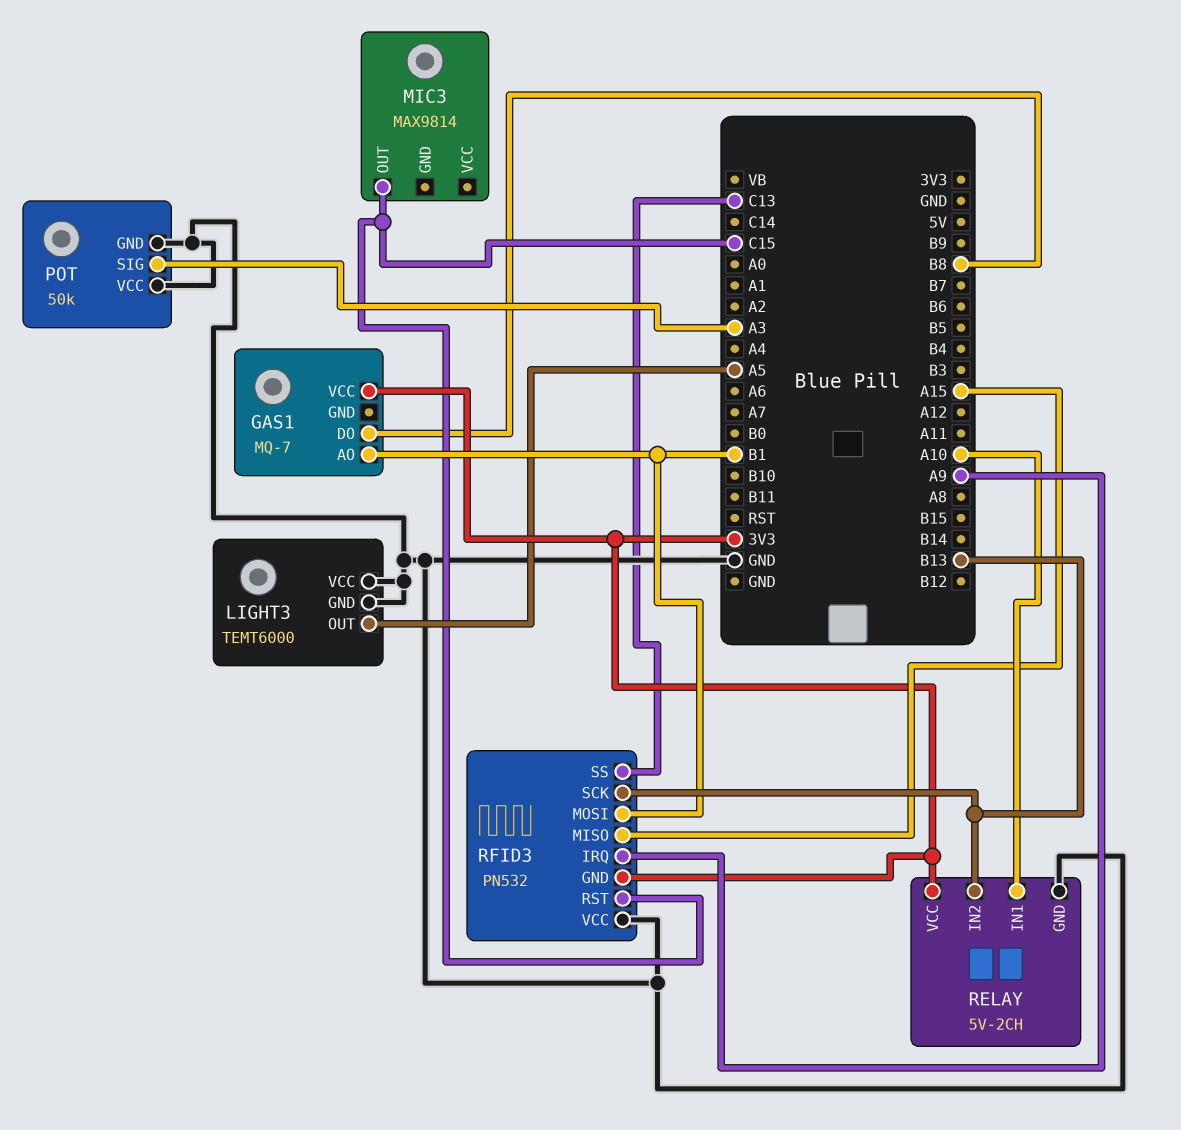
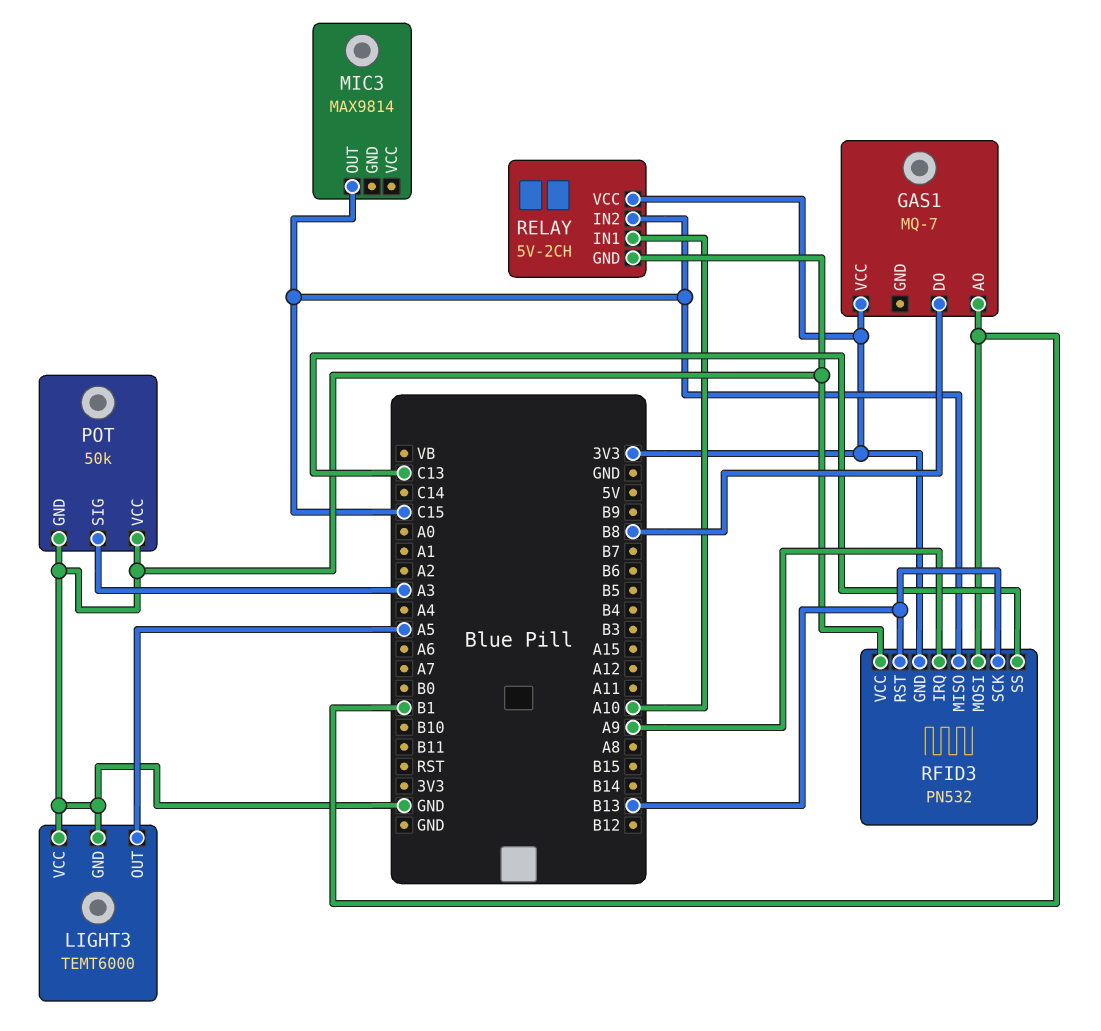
RELAY pin IN2: B13 -> C15
RFID3 pin MISO: A15 -> C15
RFID3 pin RST: C15 -> B13

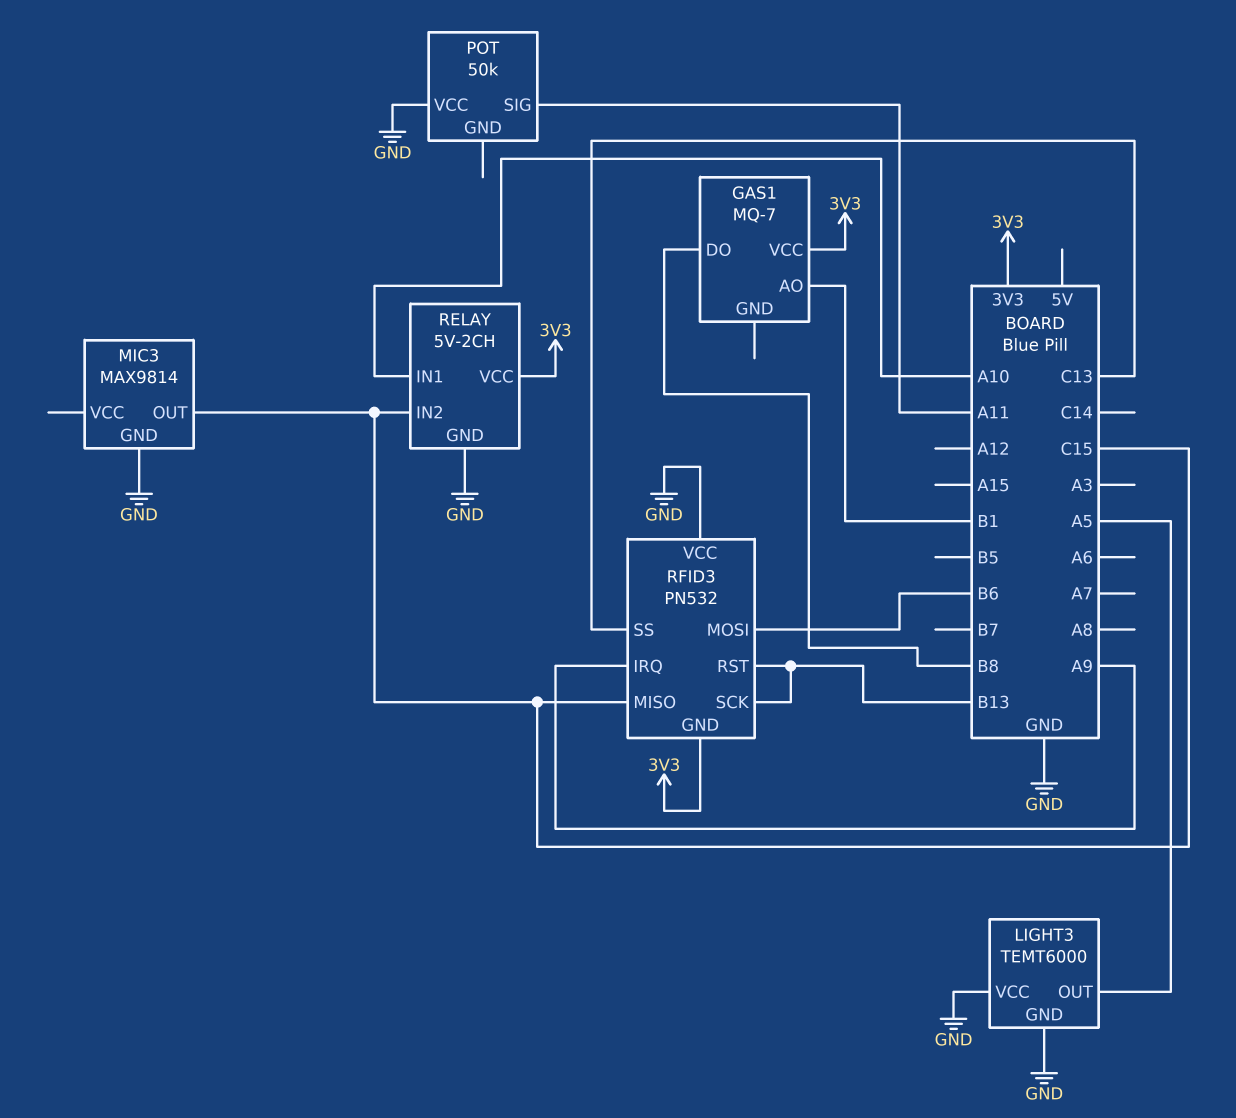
MIC3 pin GND: none -> GND
POT pin GND: GND -> none
POT pin SIG: A3 -> A11
RFID3 pin MOSI: B1 -> B6

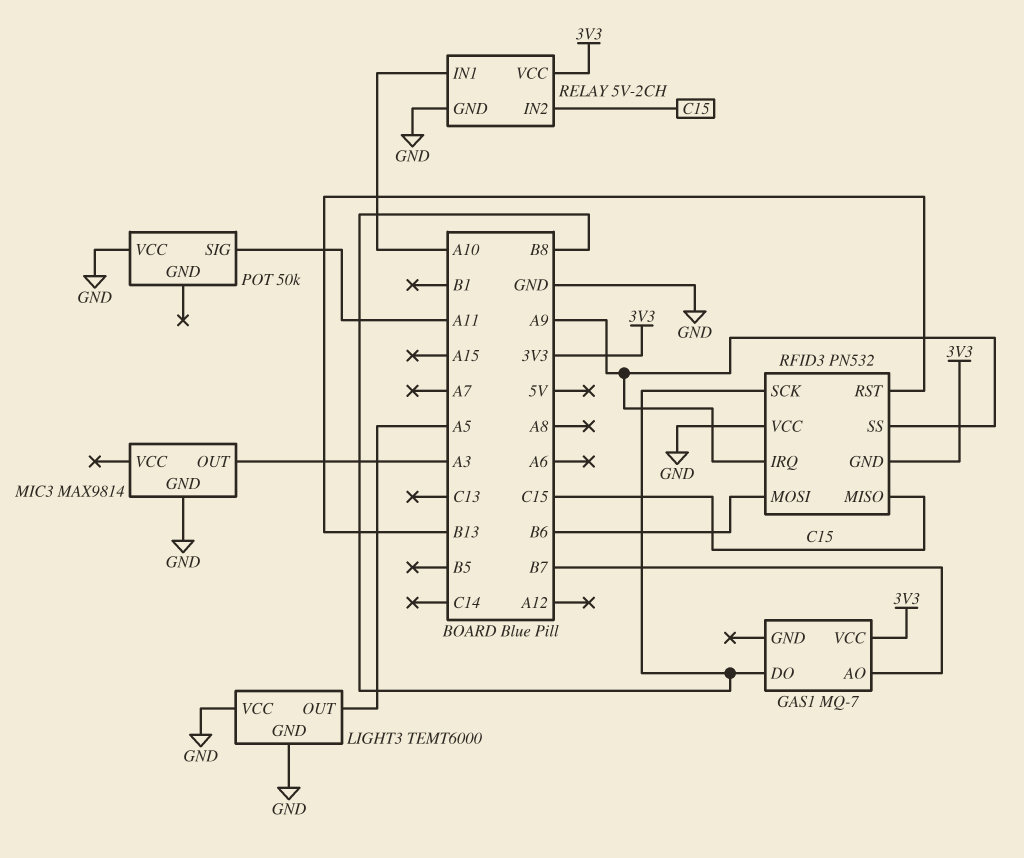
GAS1 pin AO: B1 -> B7
MIC3 pin OUT: C15 -> A3
RFID3 pin SCK: B13 -> B8
RFID3 pin SS: C13 -> A9

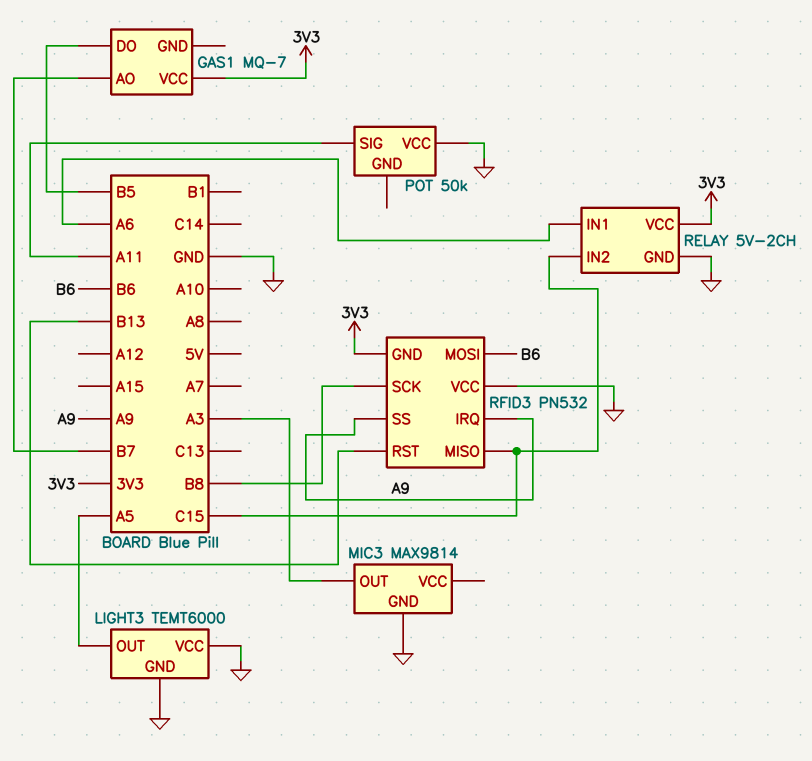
GAS1 pin DO: B8 -> B5
RELAY pin IN1: A10 -> A6

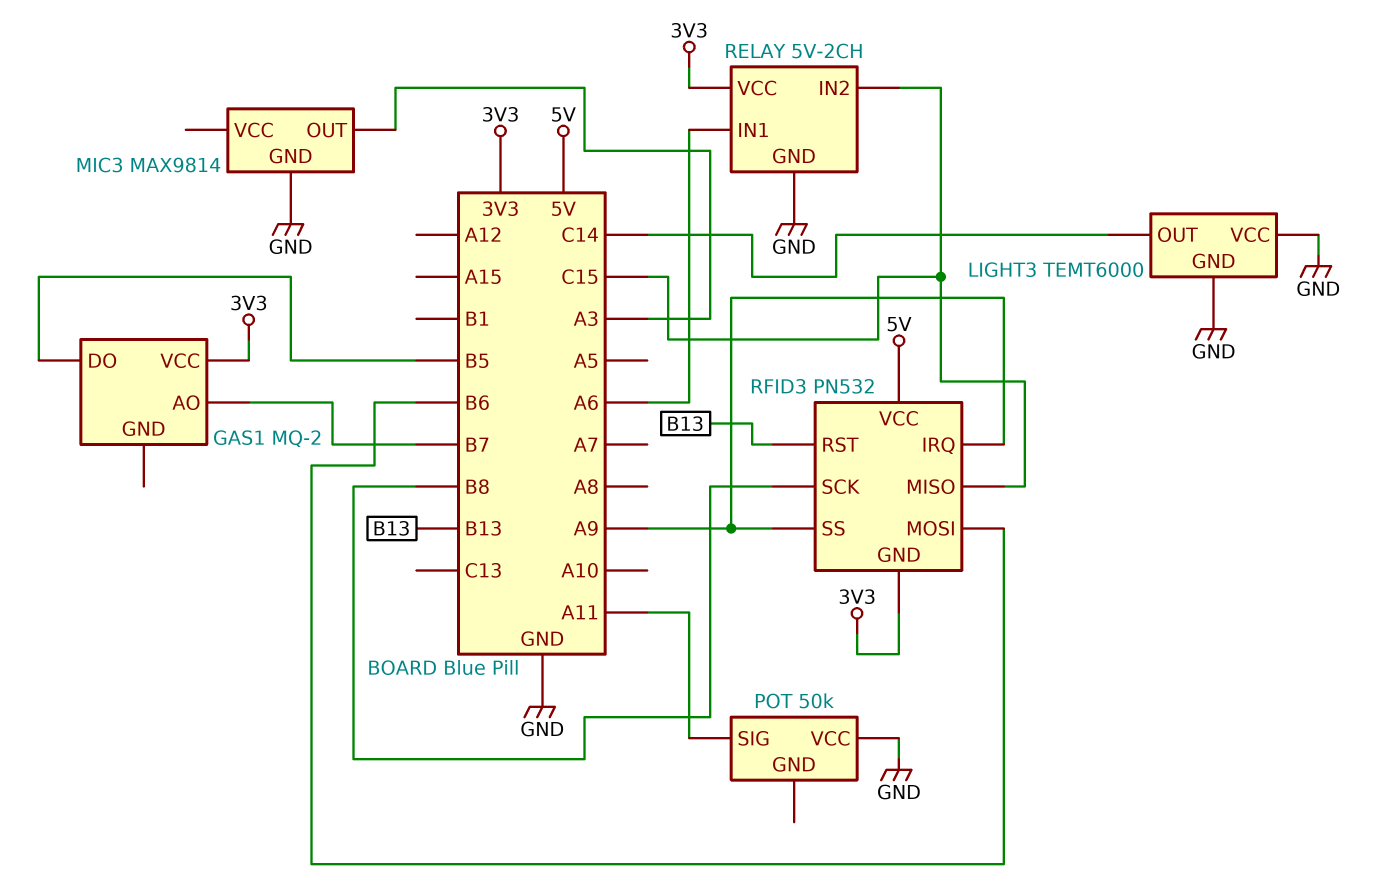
GAS1: MQ-7 -> MQ-2
LIGHT3 pin OUT: A5 -> C14
RFID3 pin VCC: GND -> 5V

